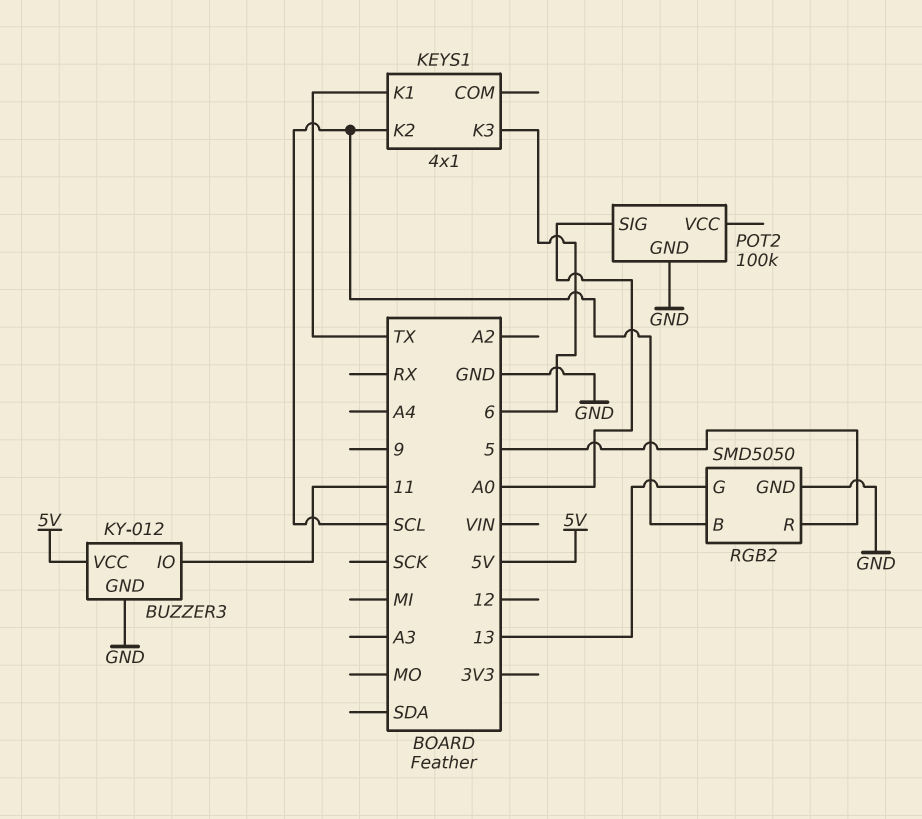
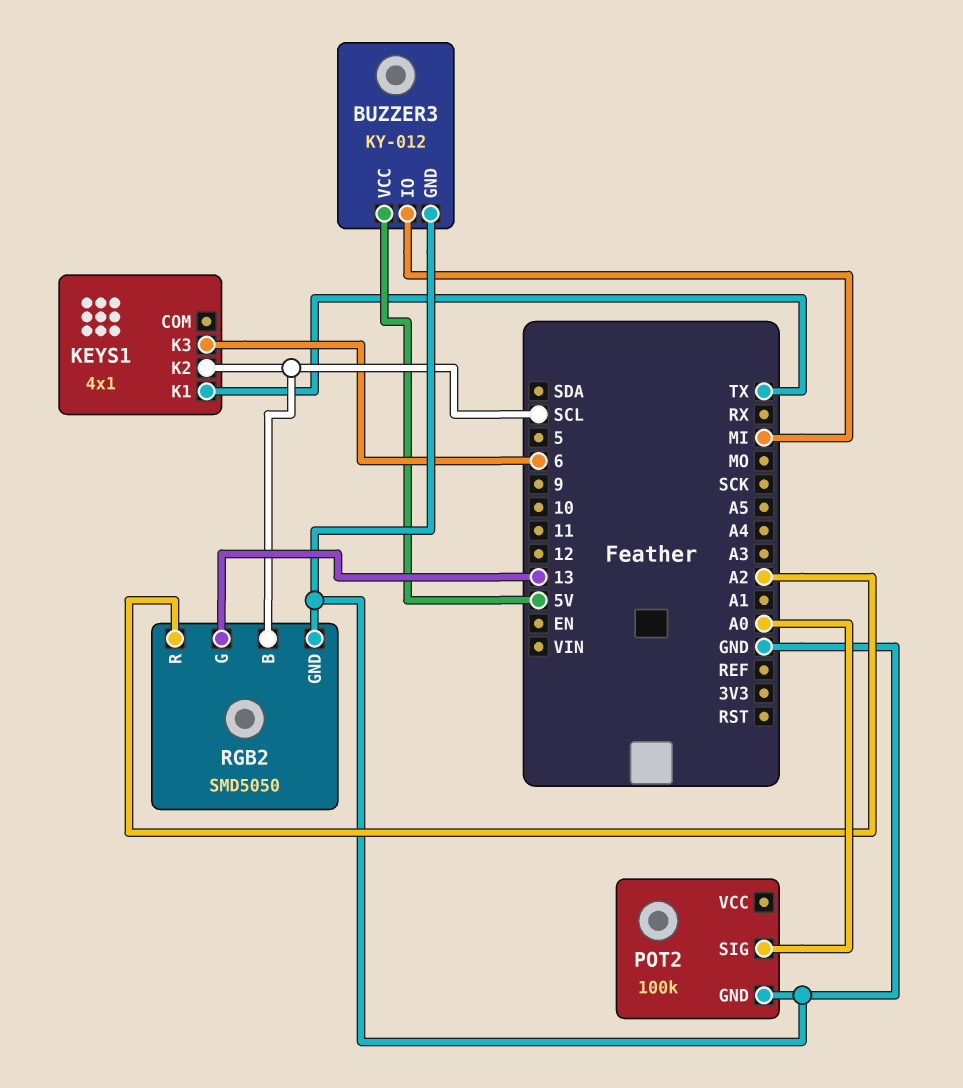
BUZZER3 pin IO: 11 -> MI
RGB2 pin R: 5 -> A2

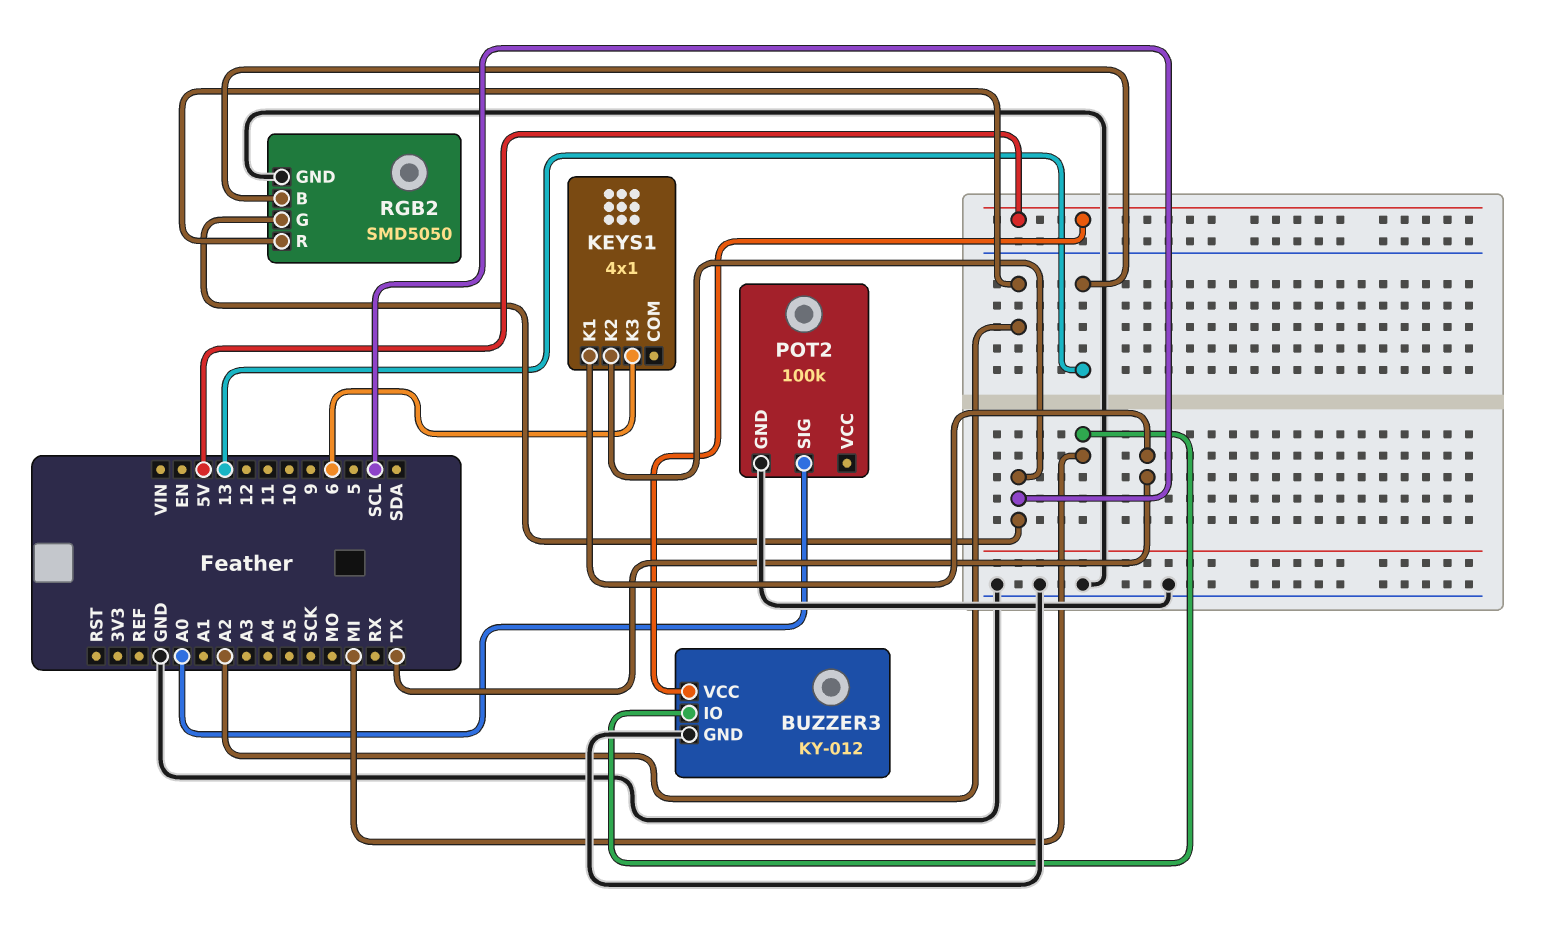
RGB2 pin B: SCL -> 13
RGB2 pin G: 13 -> SCL

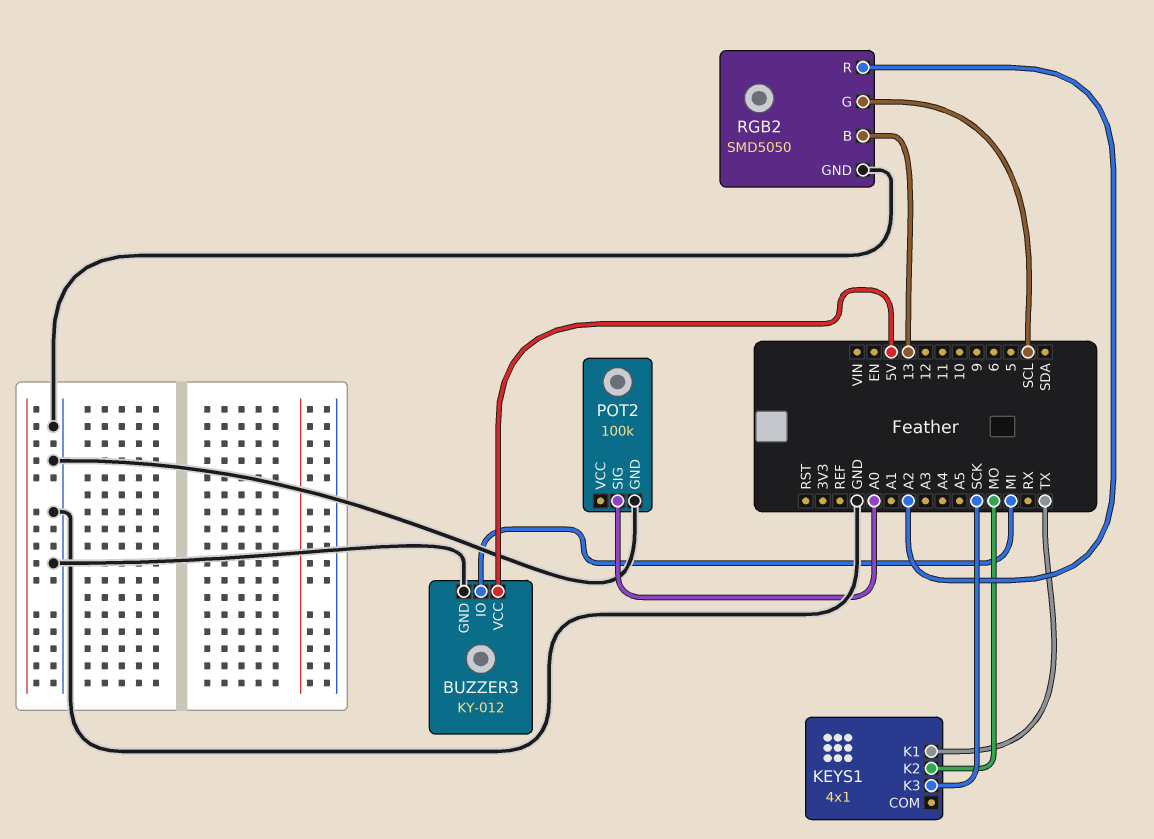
KEYS1 pin K2: SCL -> MO
KEYS1 pin K3: 6 -> SCK

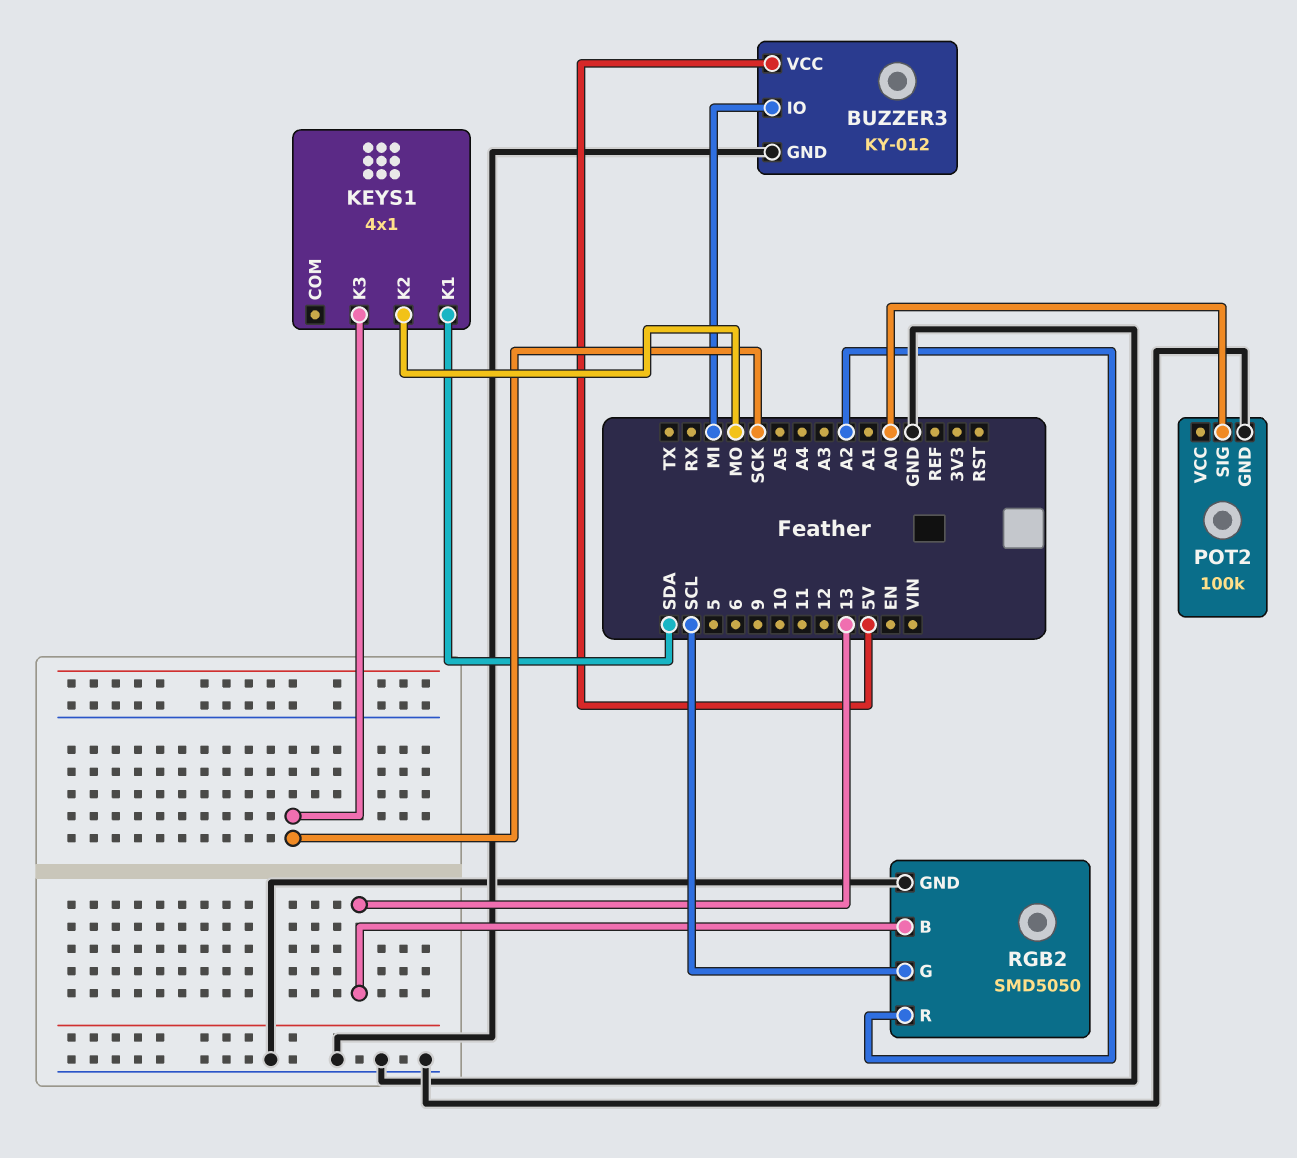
KEYS1 pin K1: TX -> SDA

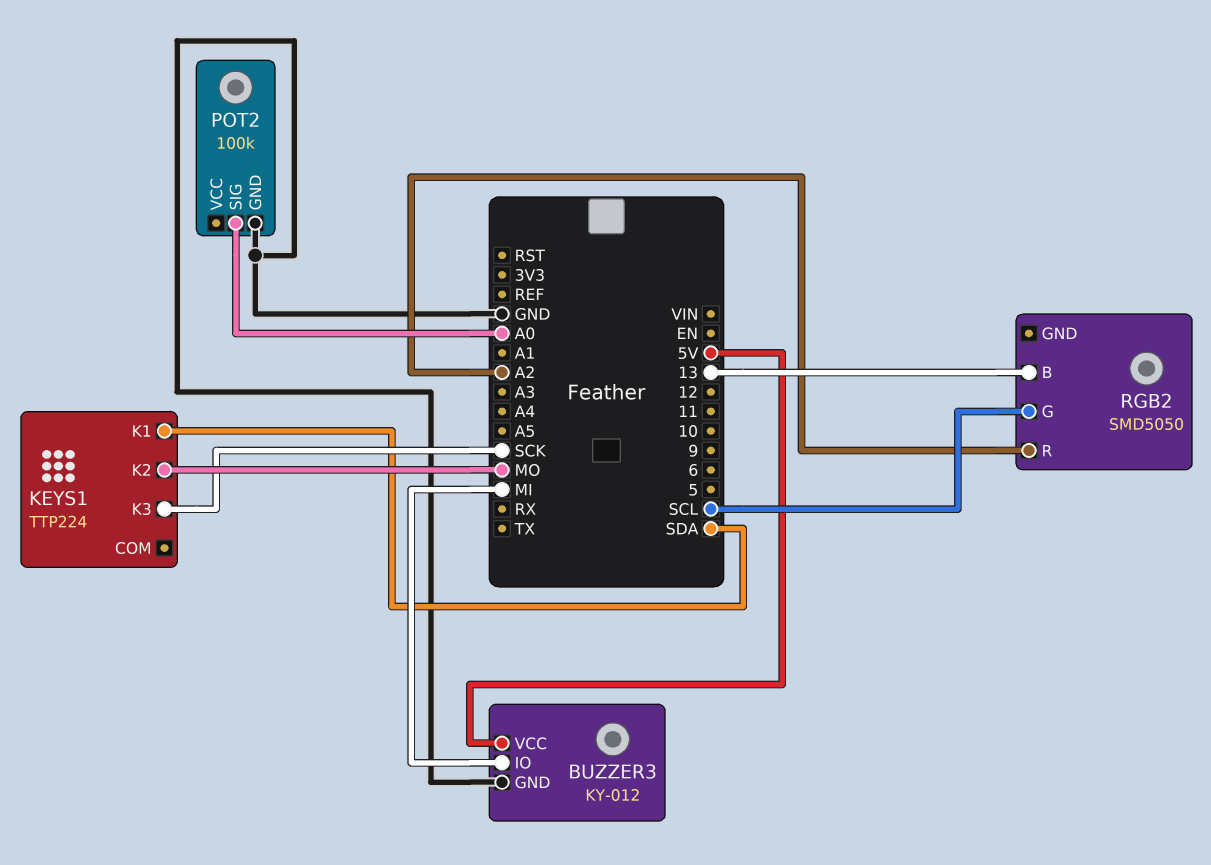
KEYS1: 4x1 -> TTP224
RGB2 pin GND: GND -> none

